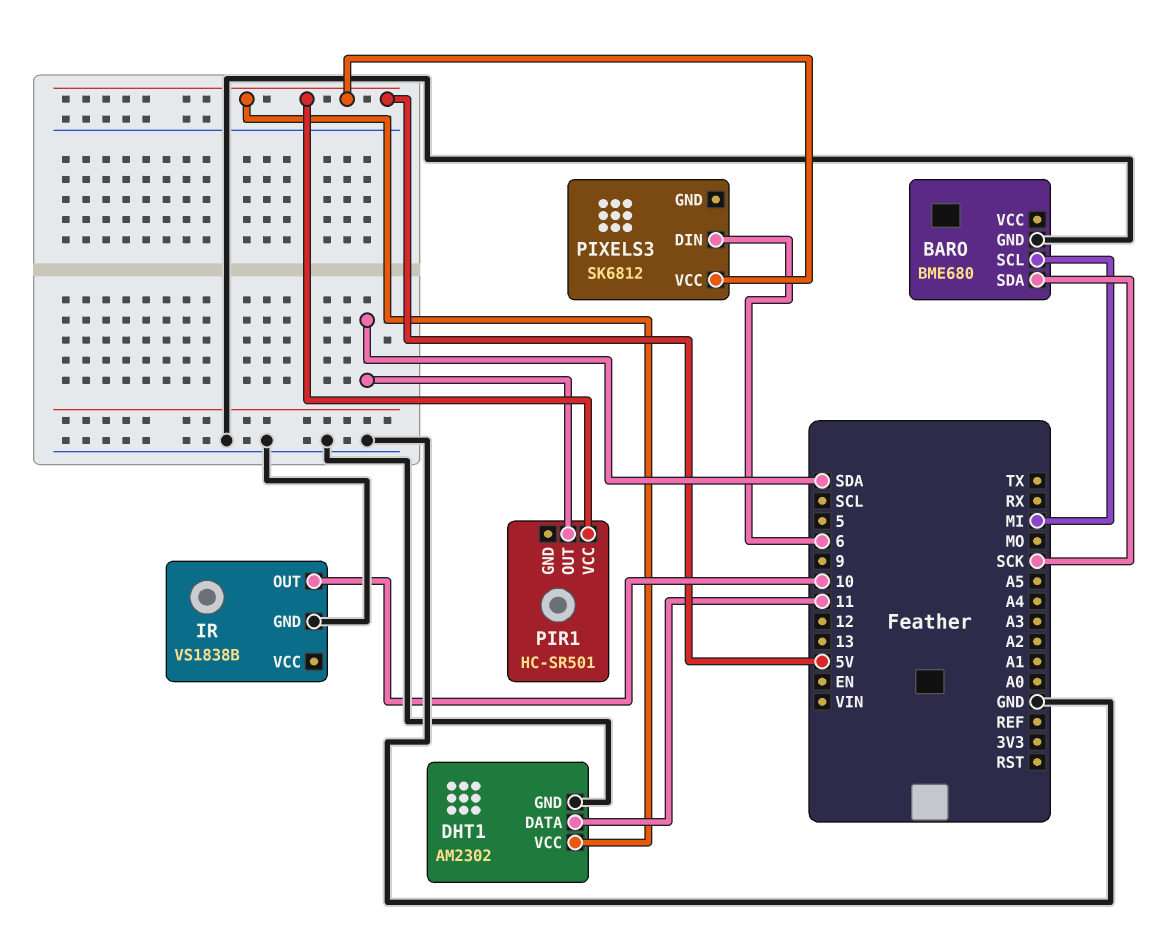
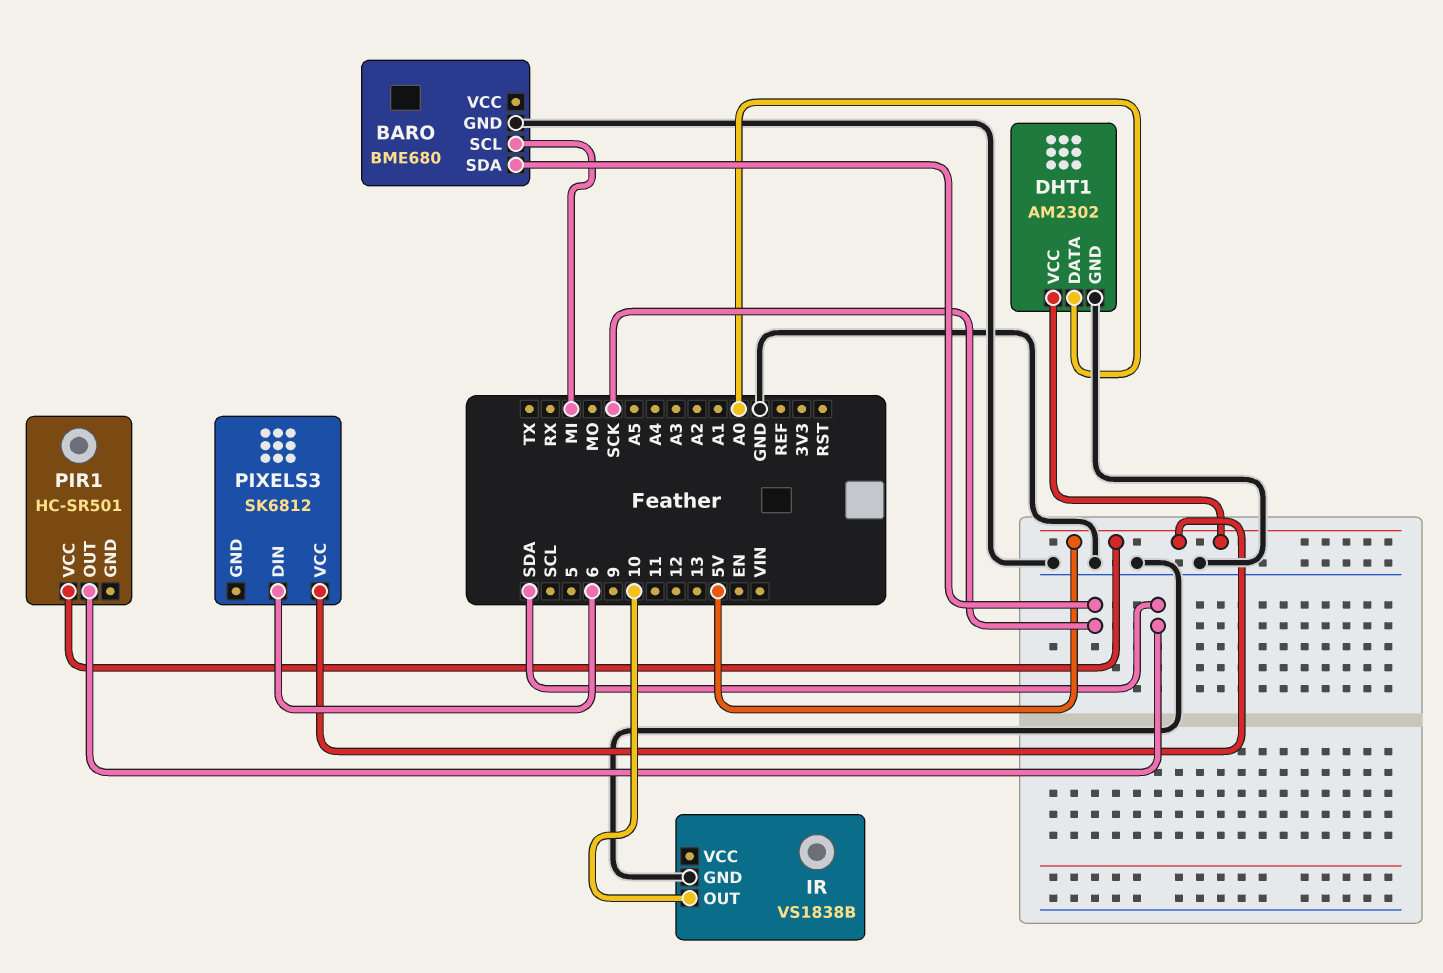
DHT1 pin DATA: 11 -> A0

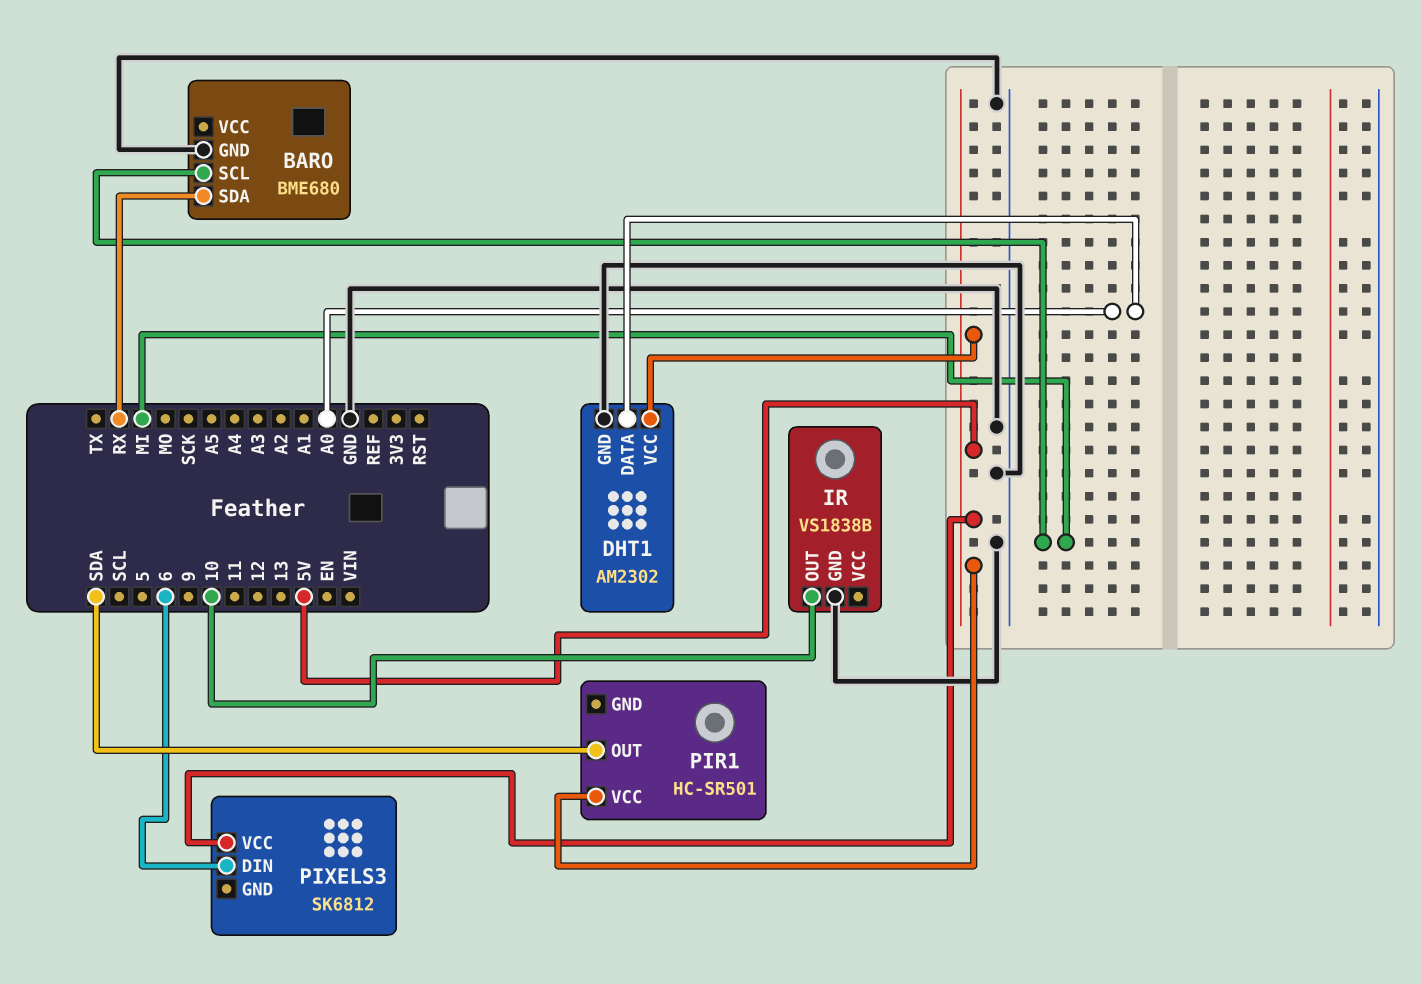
BARO pin SDA: SCK -> RX

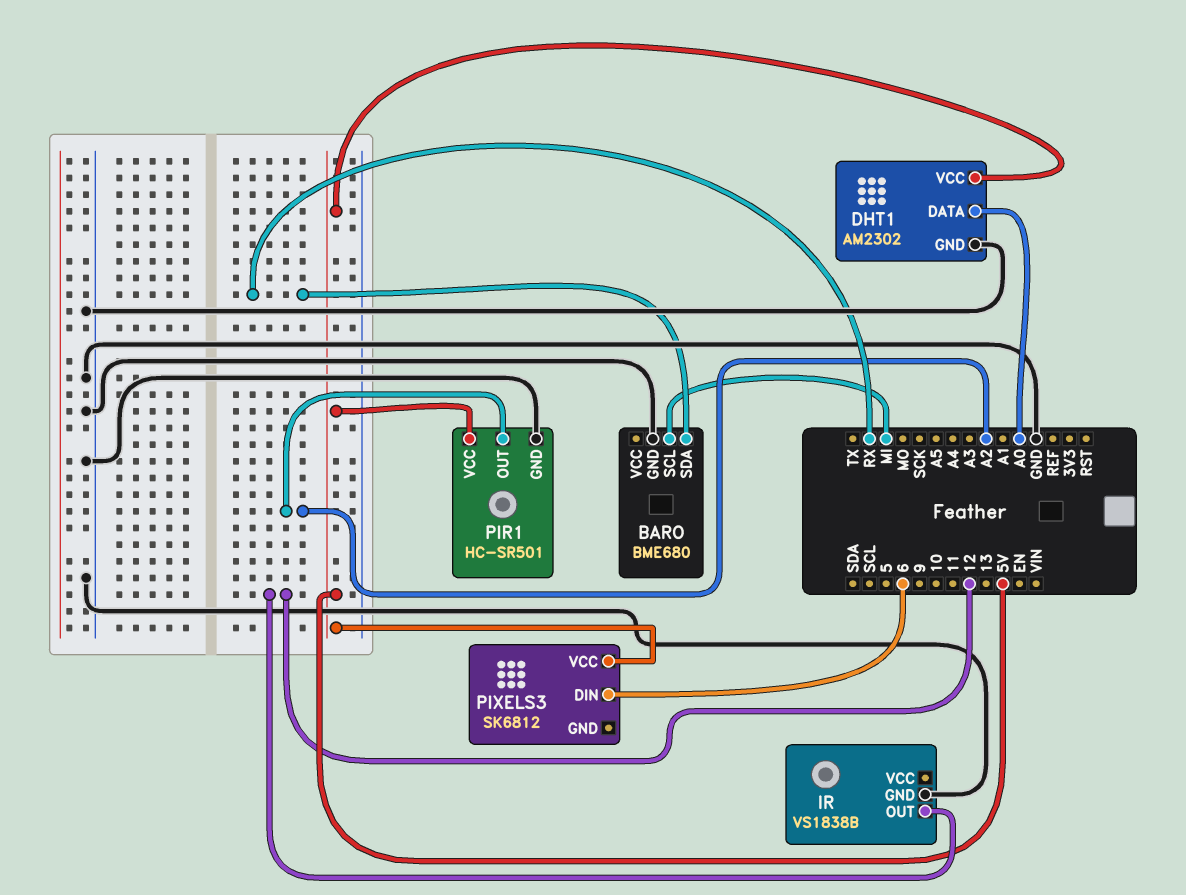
IR pin OUT: 10 -> 12
PIR1 pin GND: none -> GND
PIR1 pin OUT: SDA -> A2

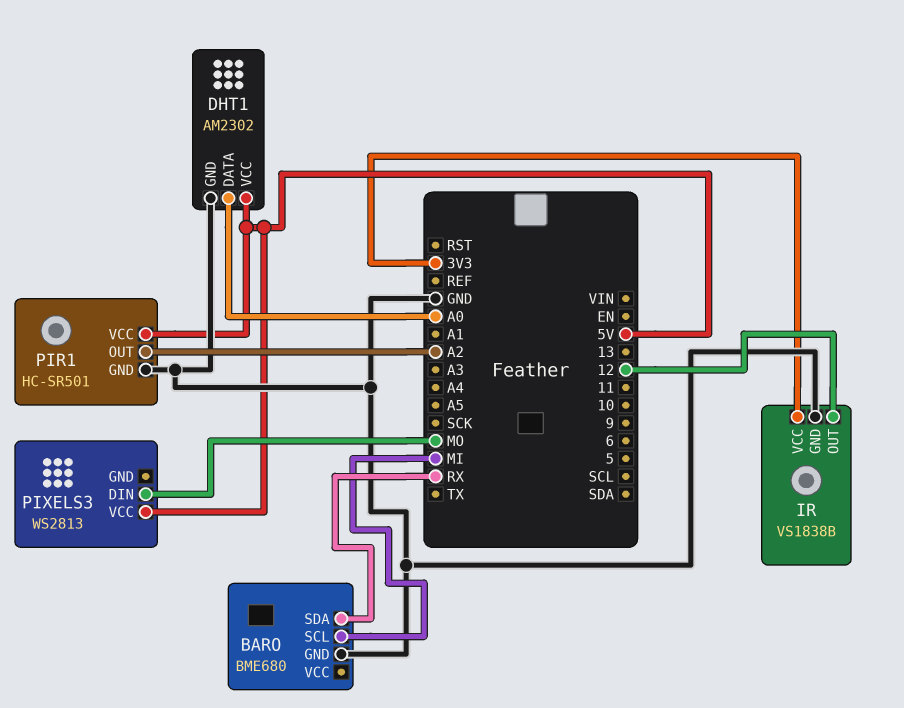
IR pin VCC: none -> 3V3
PIXELS3: SK6812 -> WS2813
PIXELS3 pin DIN: 6 -> MO

